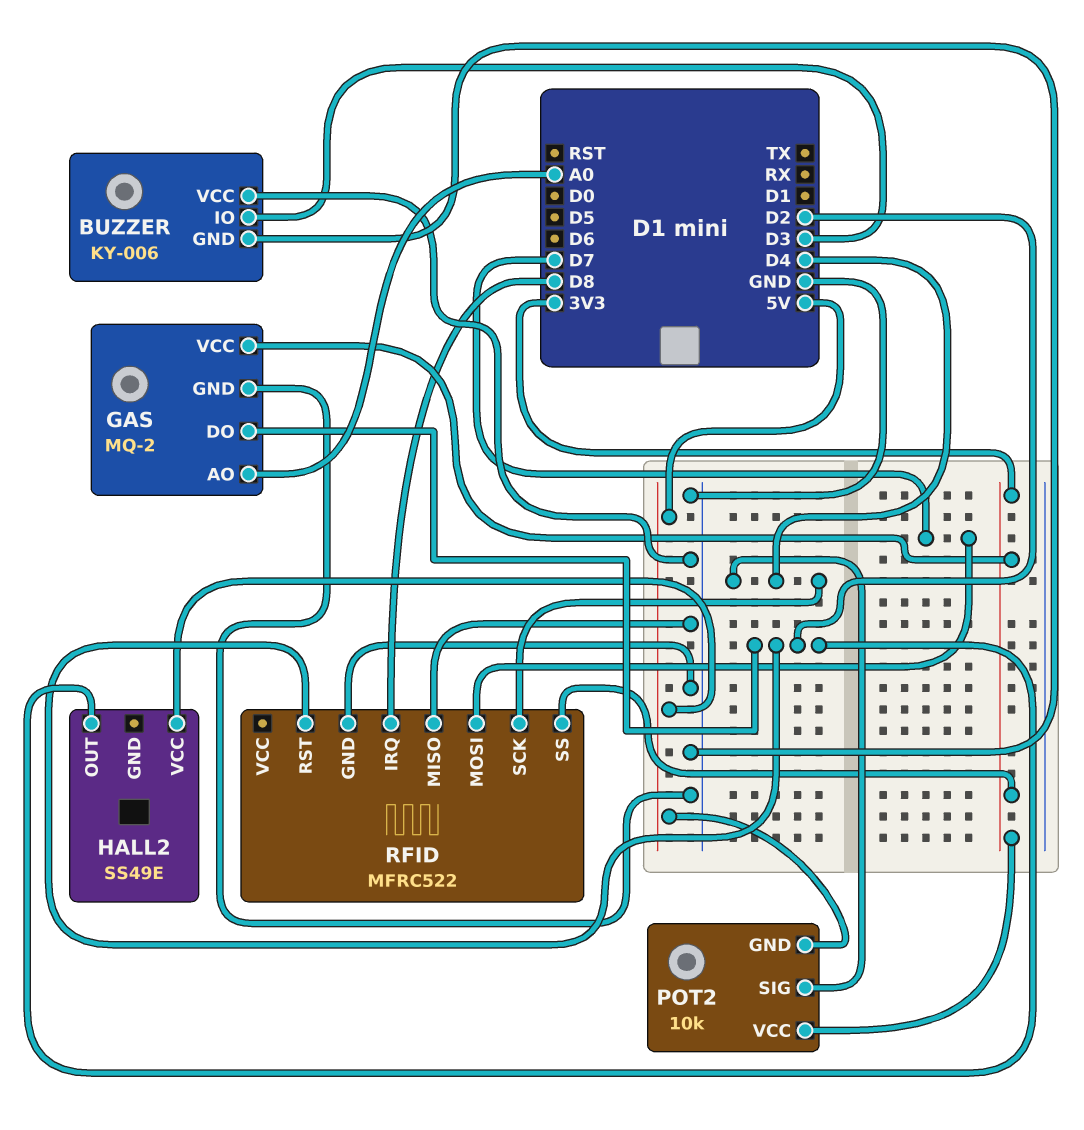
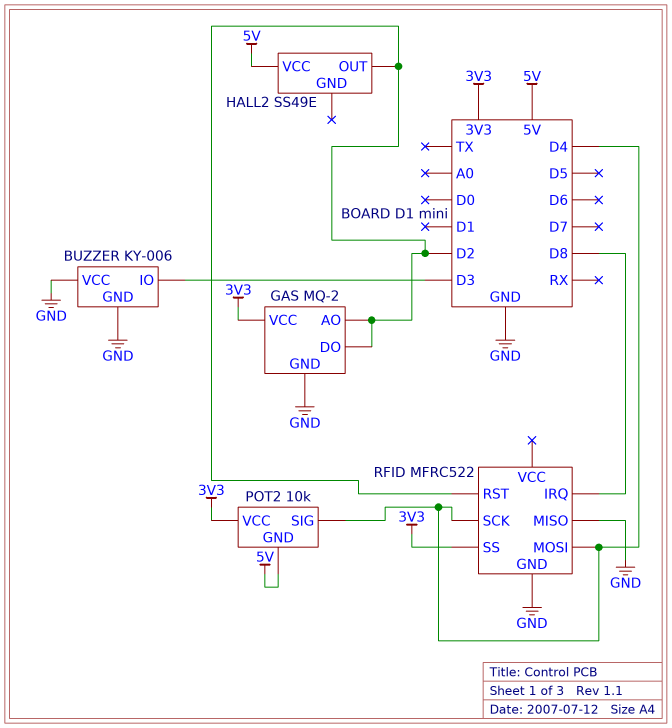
GAS pin AO: A0 -> D2
RFID pin MOSI: D7 -> D4

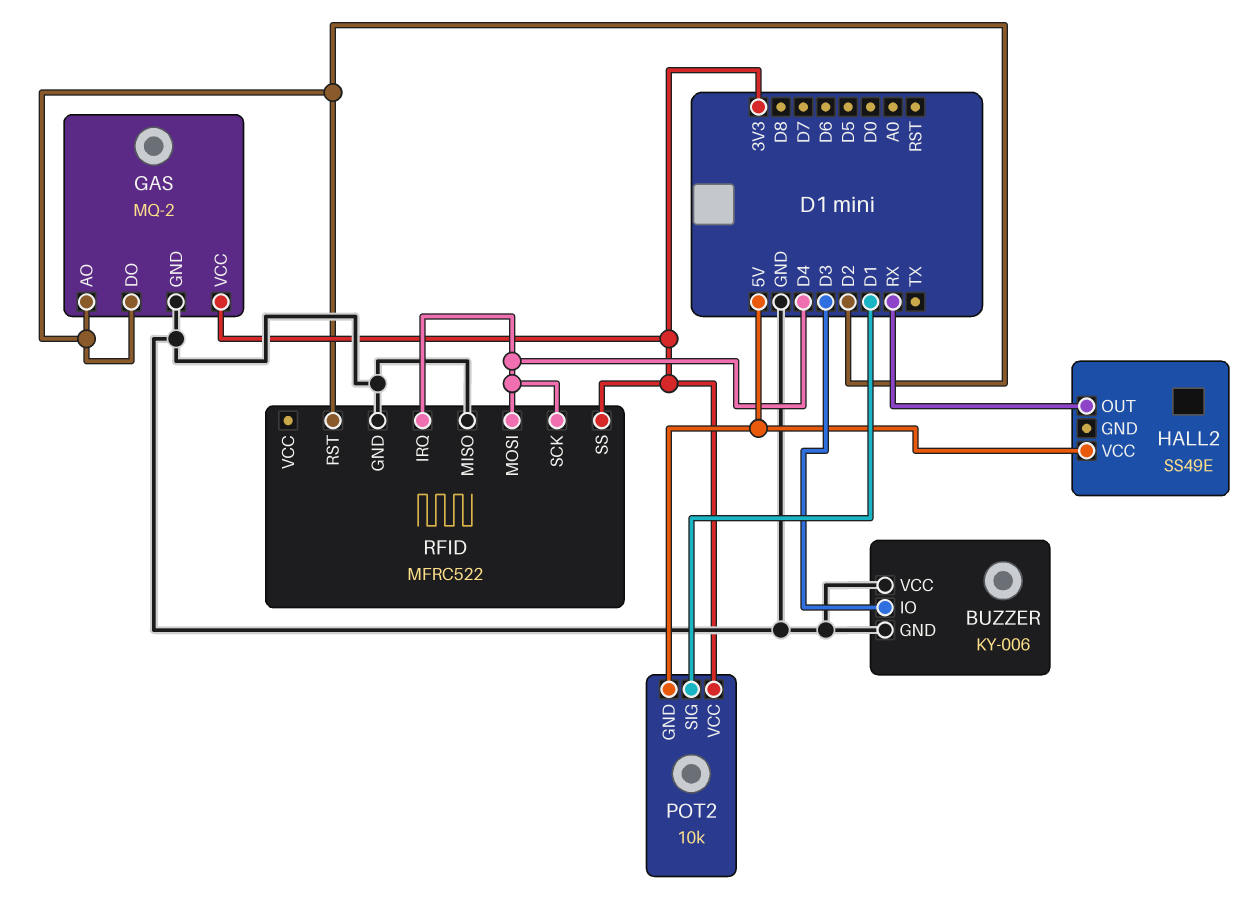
HALL2 pin OUT: D2 -> RX
POT2 pin SIG: D4 -> D1
RFID pin IRQ: D8 -> D4

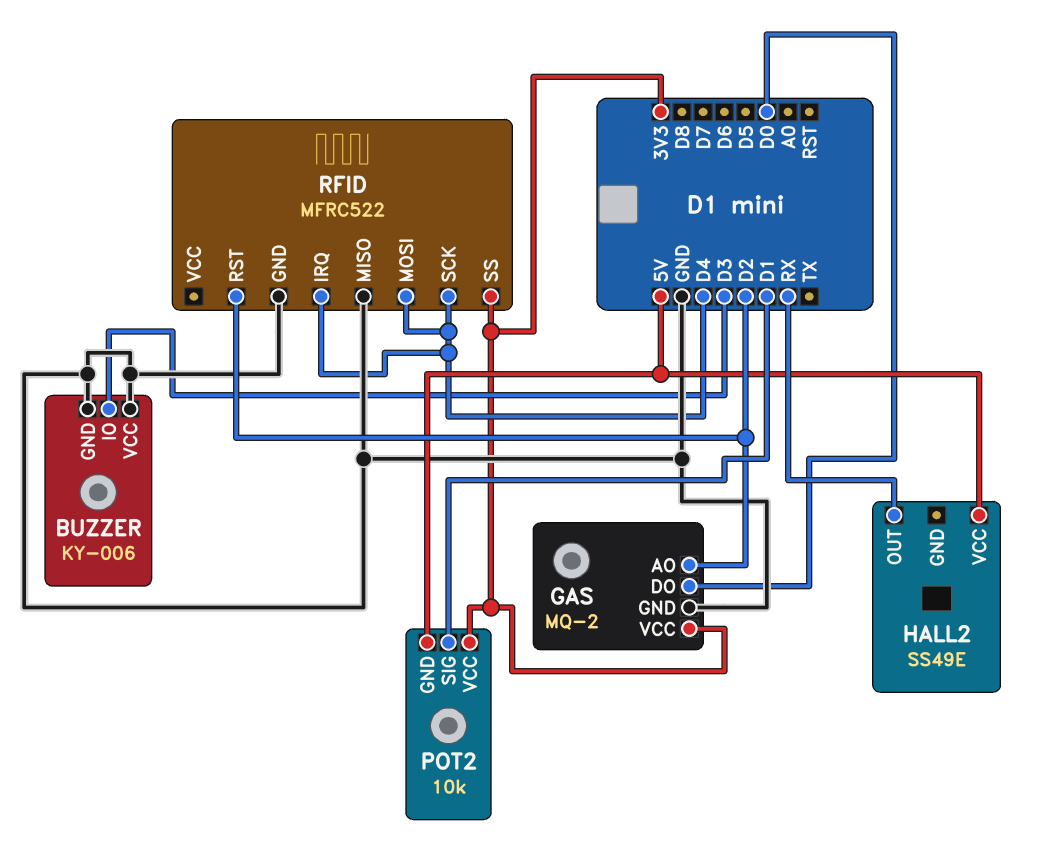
GAS pin DO: D2 -> D0

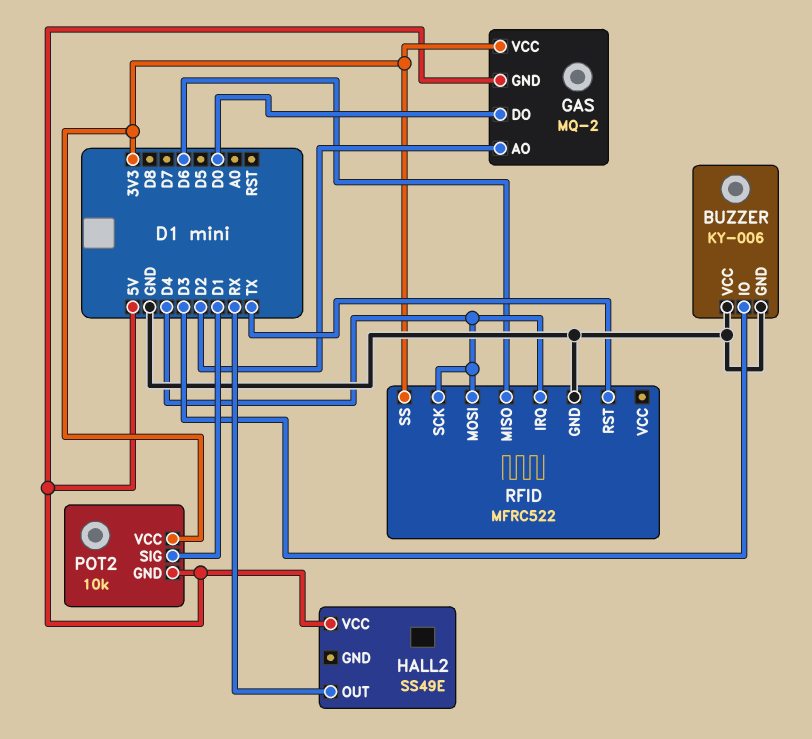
GAS pin GND: GND -> 5V
RFID pin MISO: GND -> D6
RFID pin RST: D2 -> TX

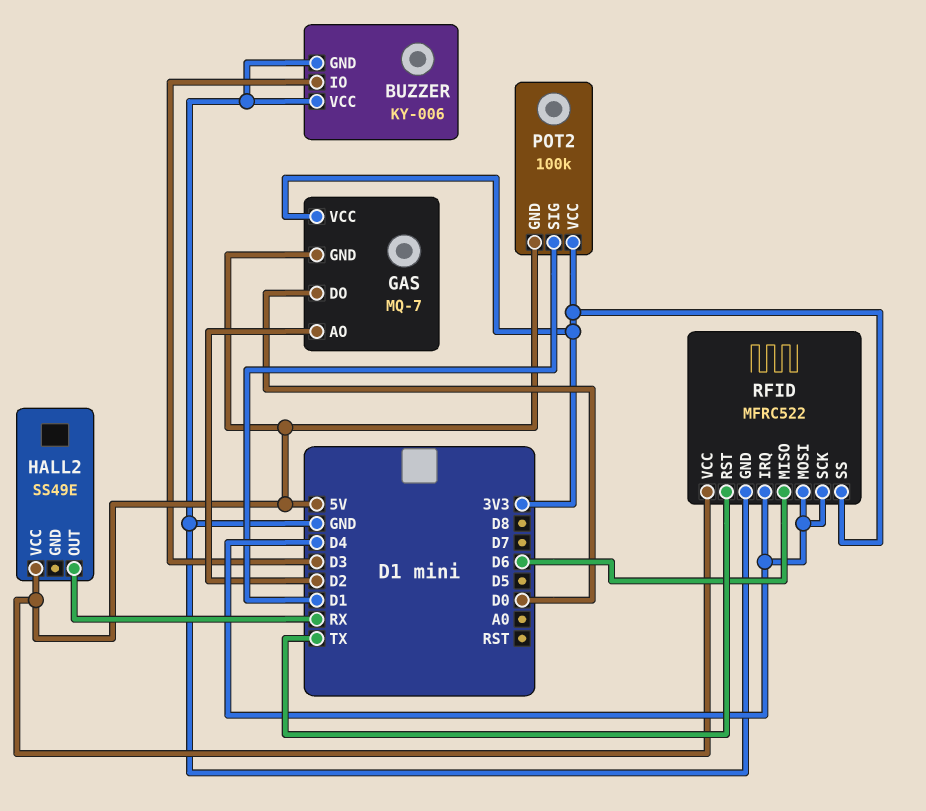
GAS: MQ-2 -> MQ-7
POT2: 10k -> 100k
RFID pin VCC: none -> 5V

